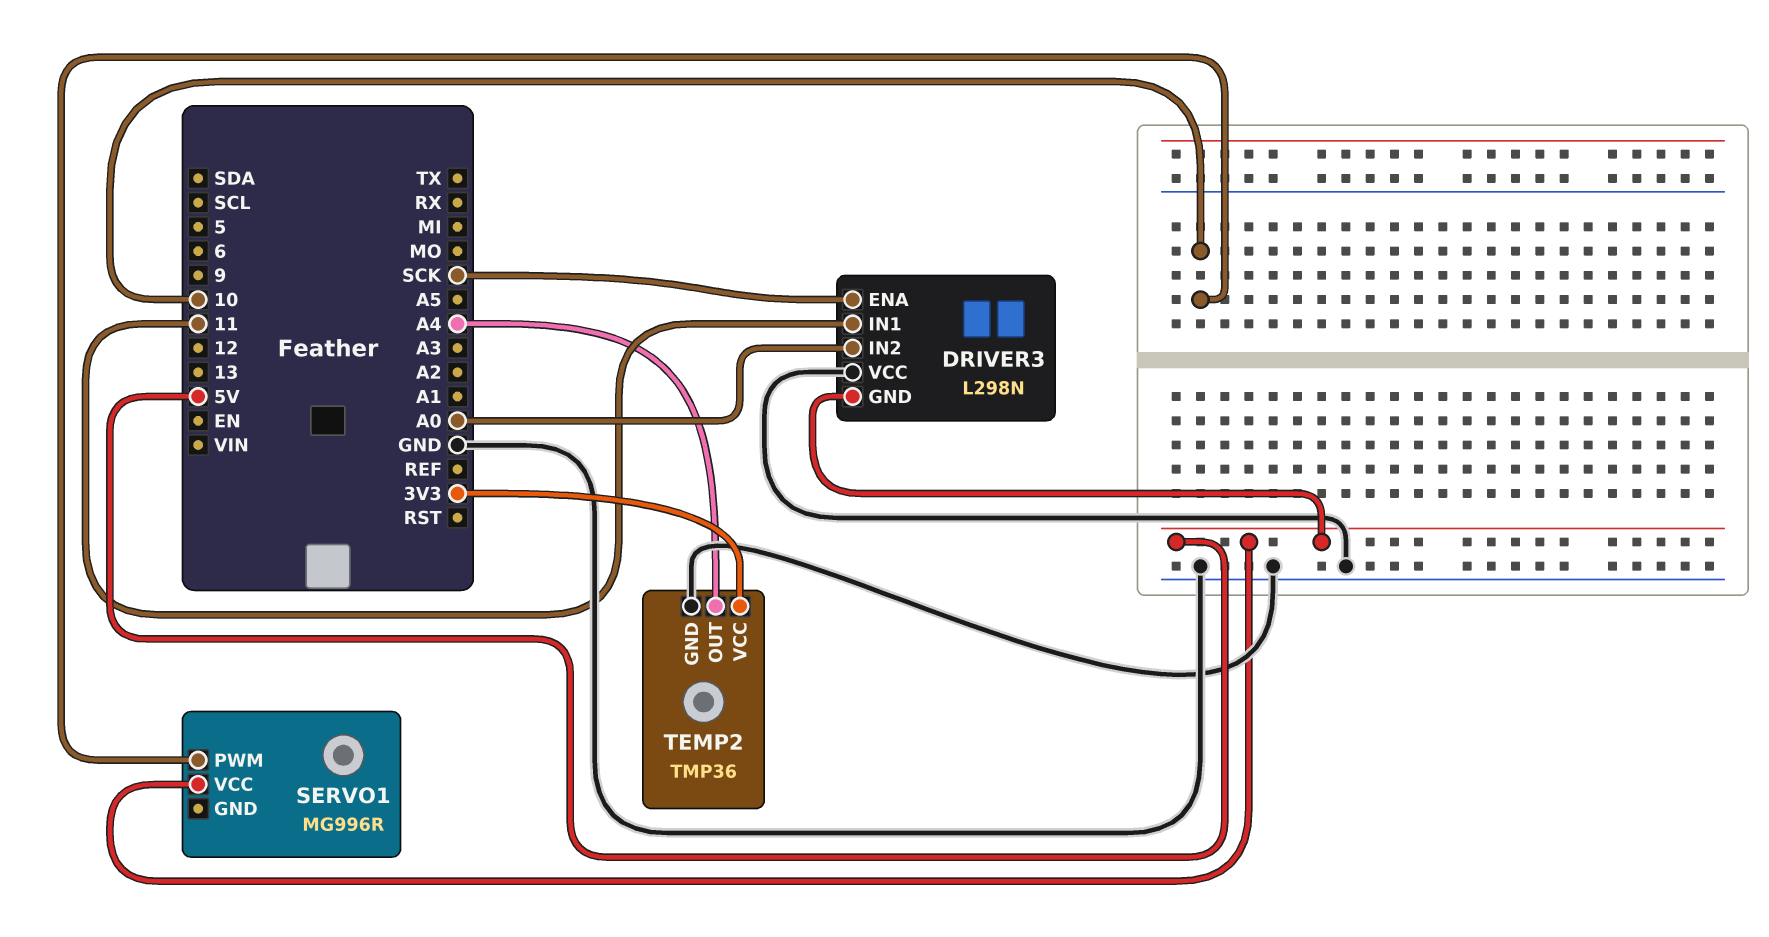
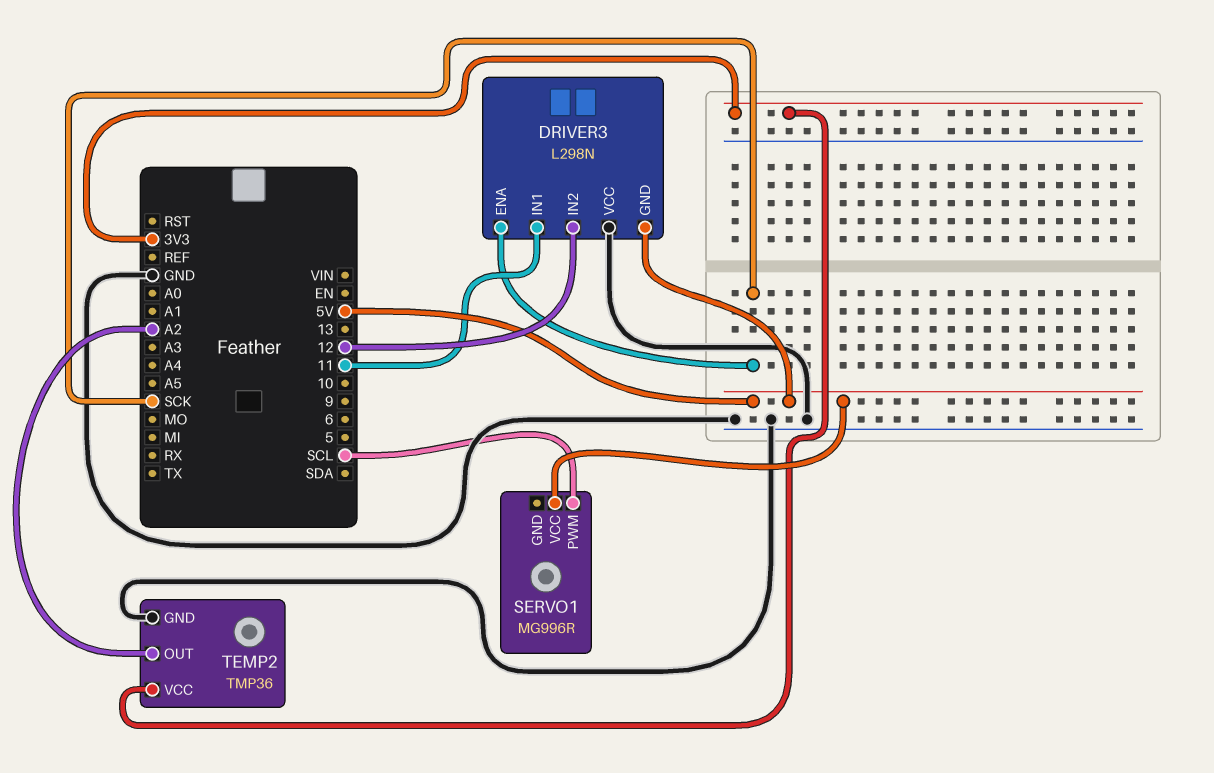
DRIVER3 pin IN2: A0 -> 12
SERVO1 pin PWM: 10 -> SCL
TEMP2 pin OUT: A4 -> A2

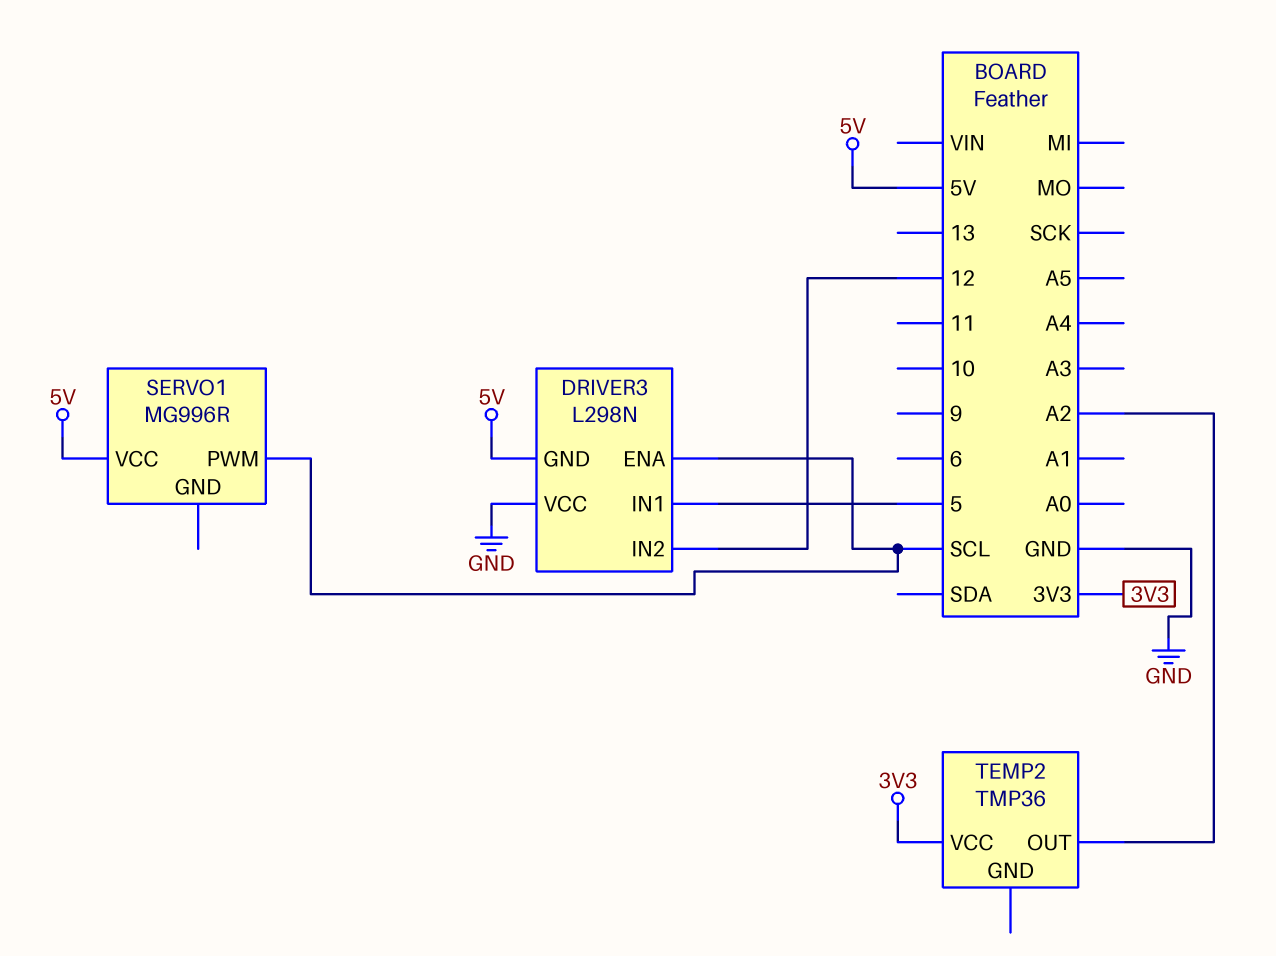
DRIVER3 pin ENA: SCK -> SCL
DRIVER3 pin IN1: 11 -> 5
TEMP2 pin GND: GND -> none

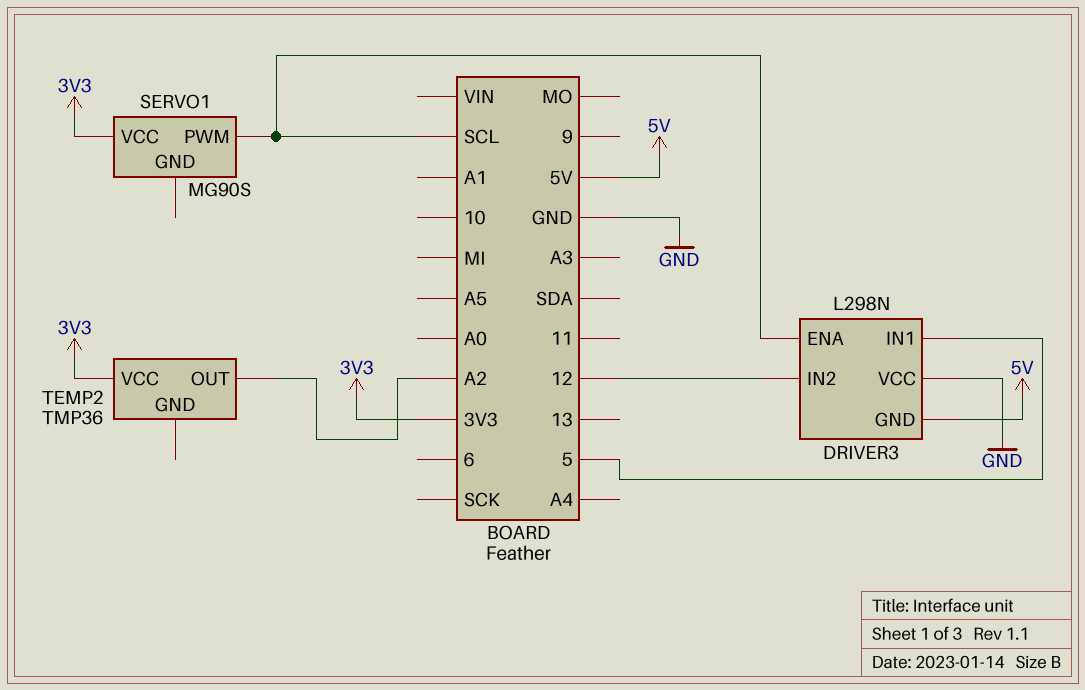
SERVO1: MG996R -> MG90S
SERVO1 pin VCC: 5V -> 3V3

